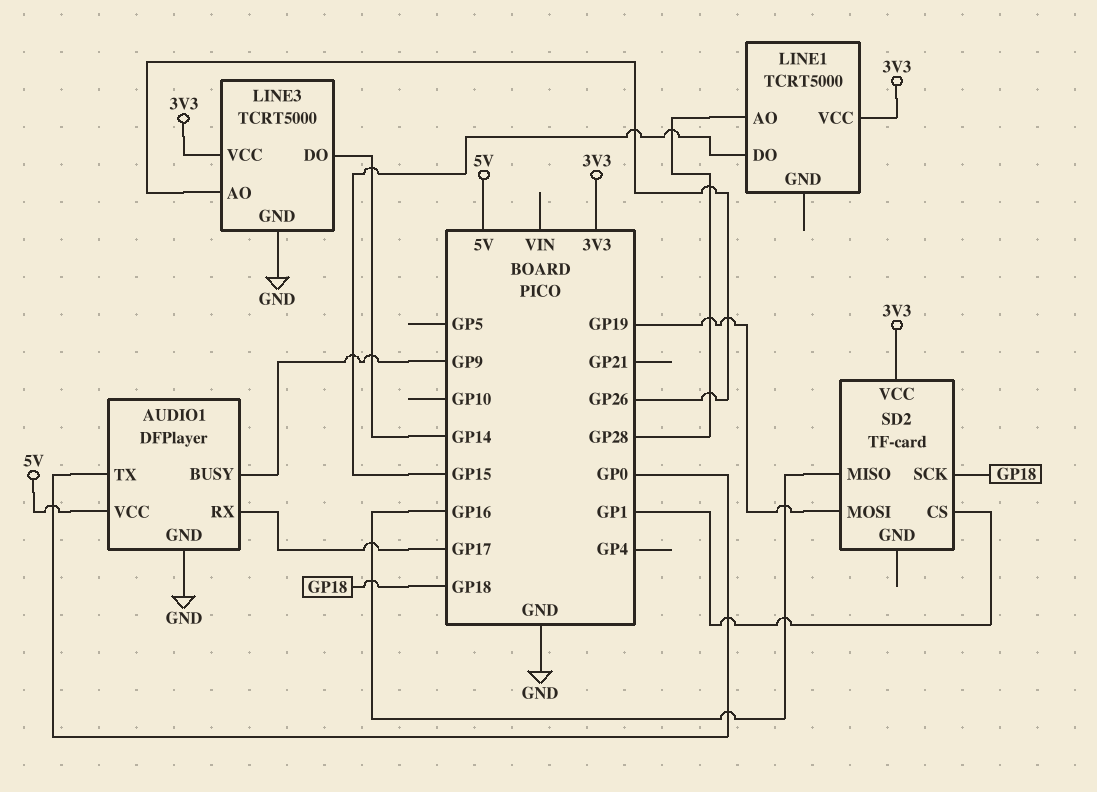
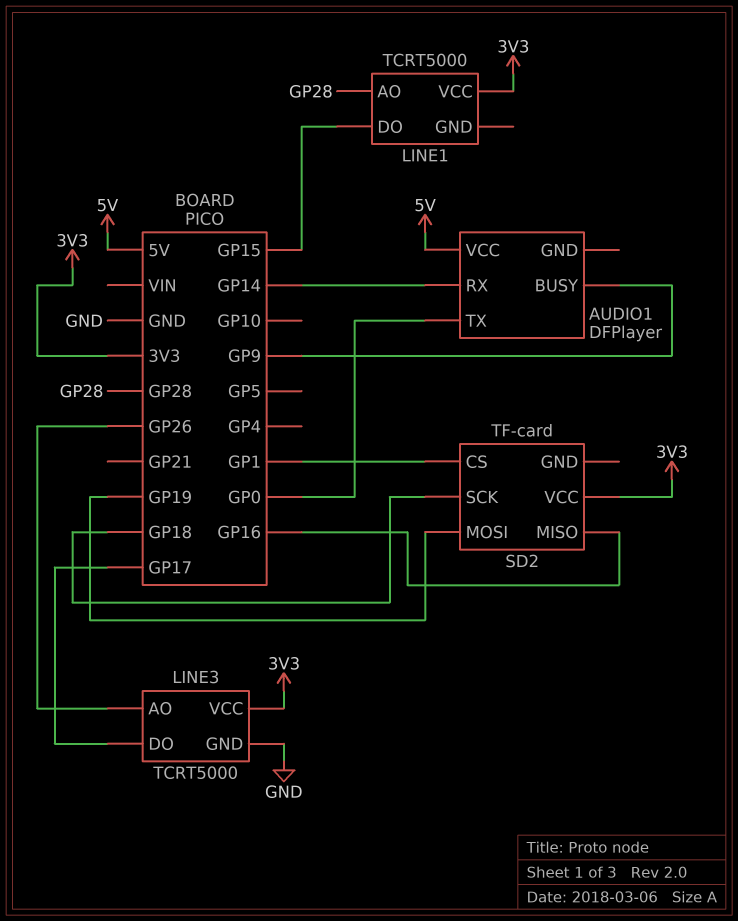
AUDIO1 pin GND: GND -> none
AUDIO1 pin RX: GP17 -> GP14
LINE3 pin DO: GP14 -> GP17

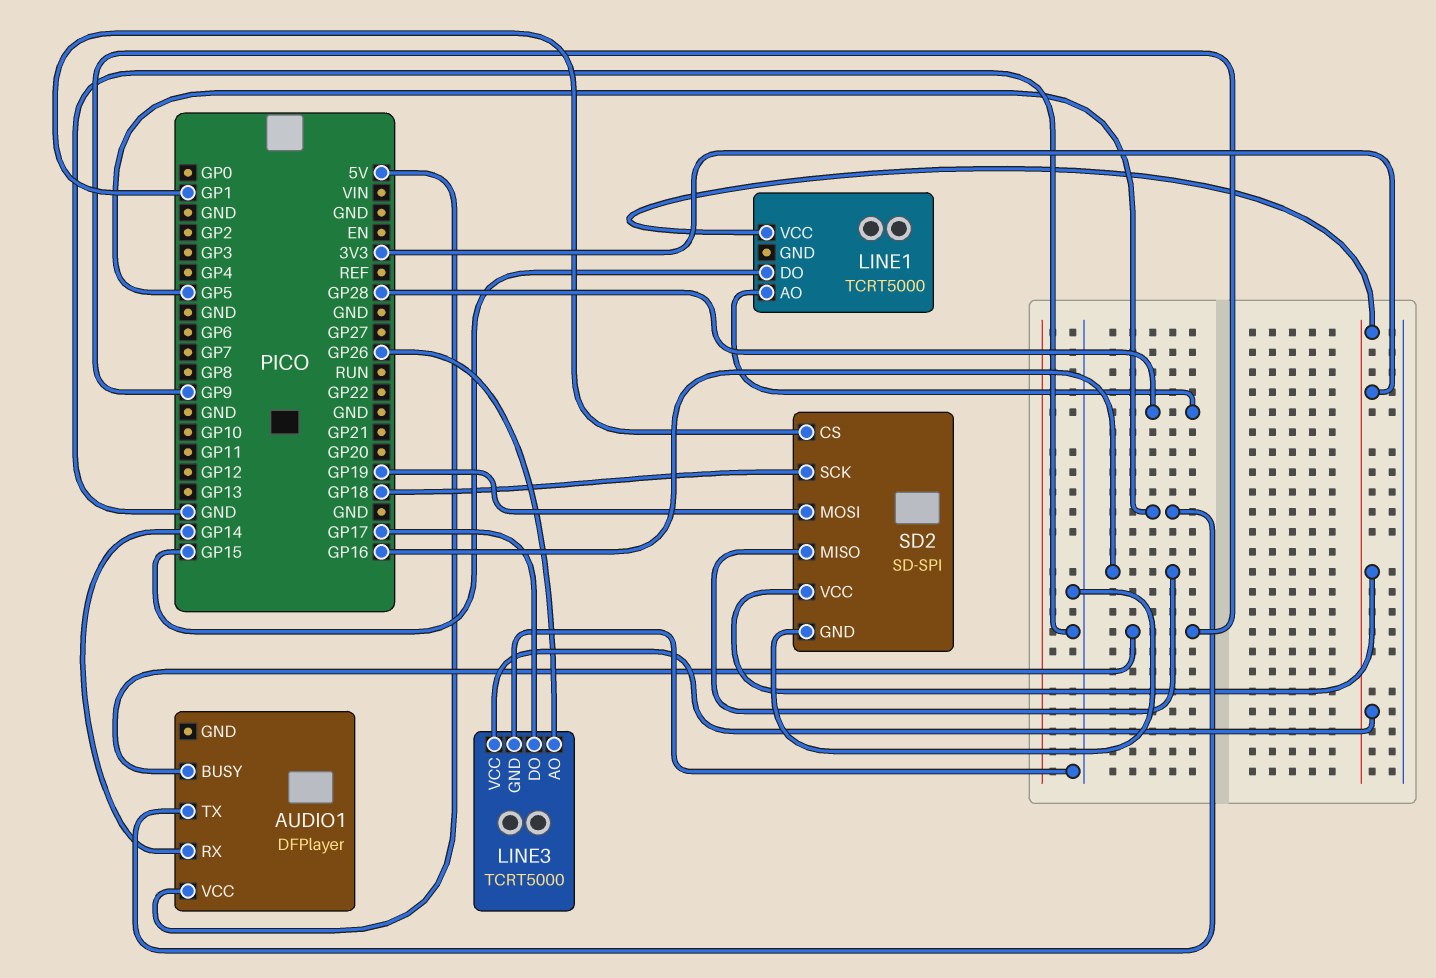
AUDIO1 pin TX: GP0 -> GP5
SD2: TF-card -> SD-SPI
SD2 pin GND: none -> GND

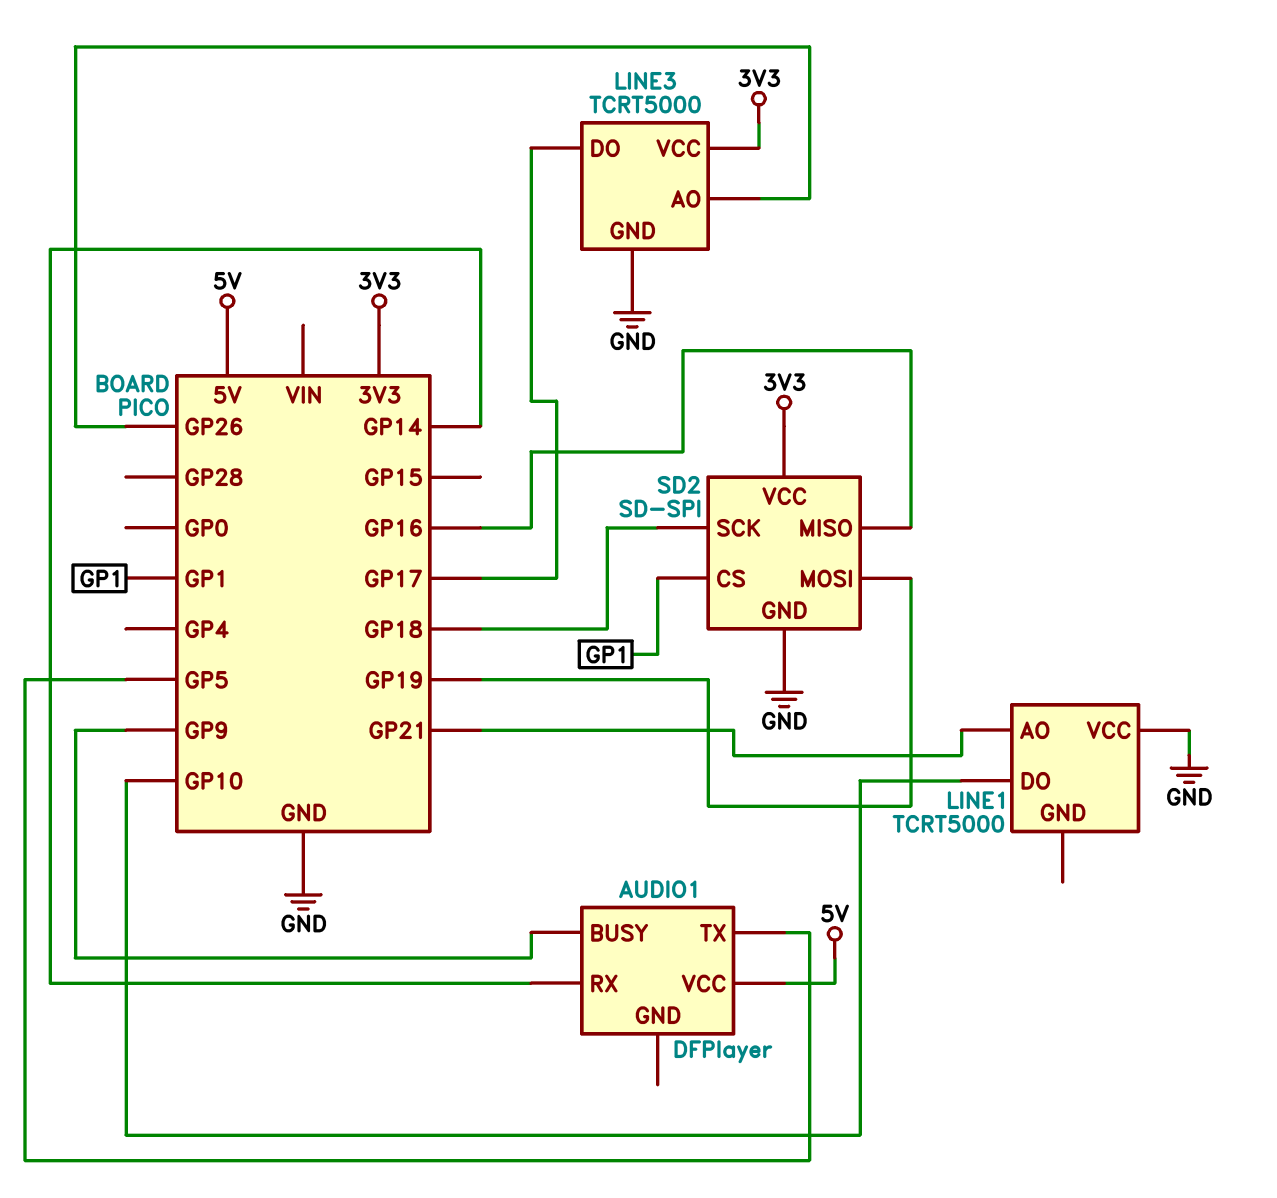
LINE1 pin AO: GP28 -> GP21
LINE1 pin DO: GP15 -> GP10
LINE1 pin VCC: 3V3 -> GND

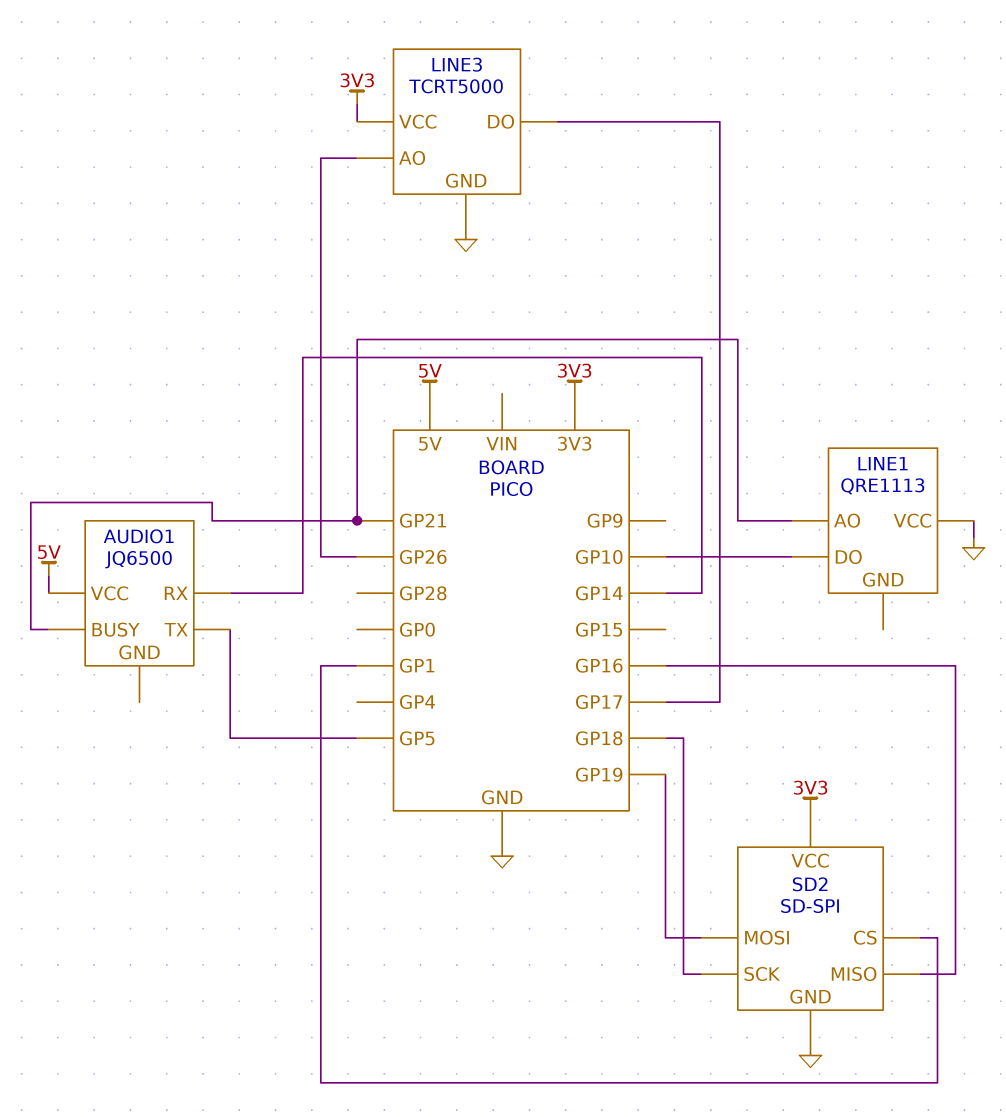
AUDIO1: DFPlayer -> JQ6500
AUDIO1 pin BUSY: GP9 -> GP21
LINE1: TCRT5000 -> QRE1113

